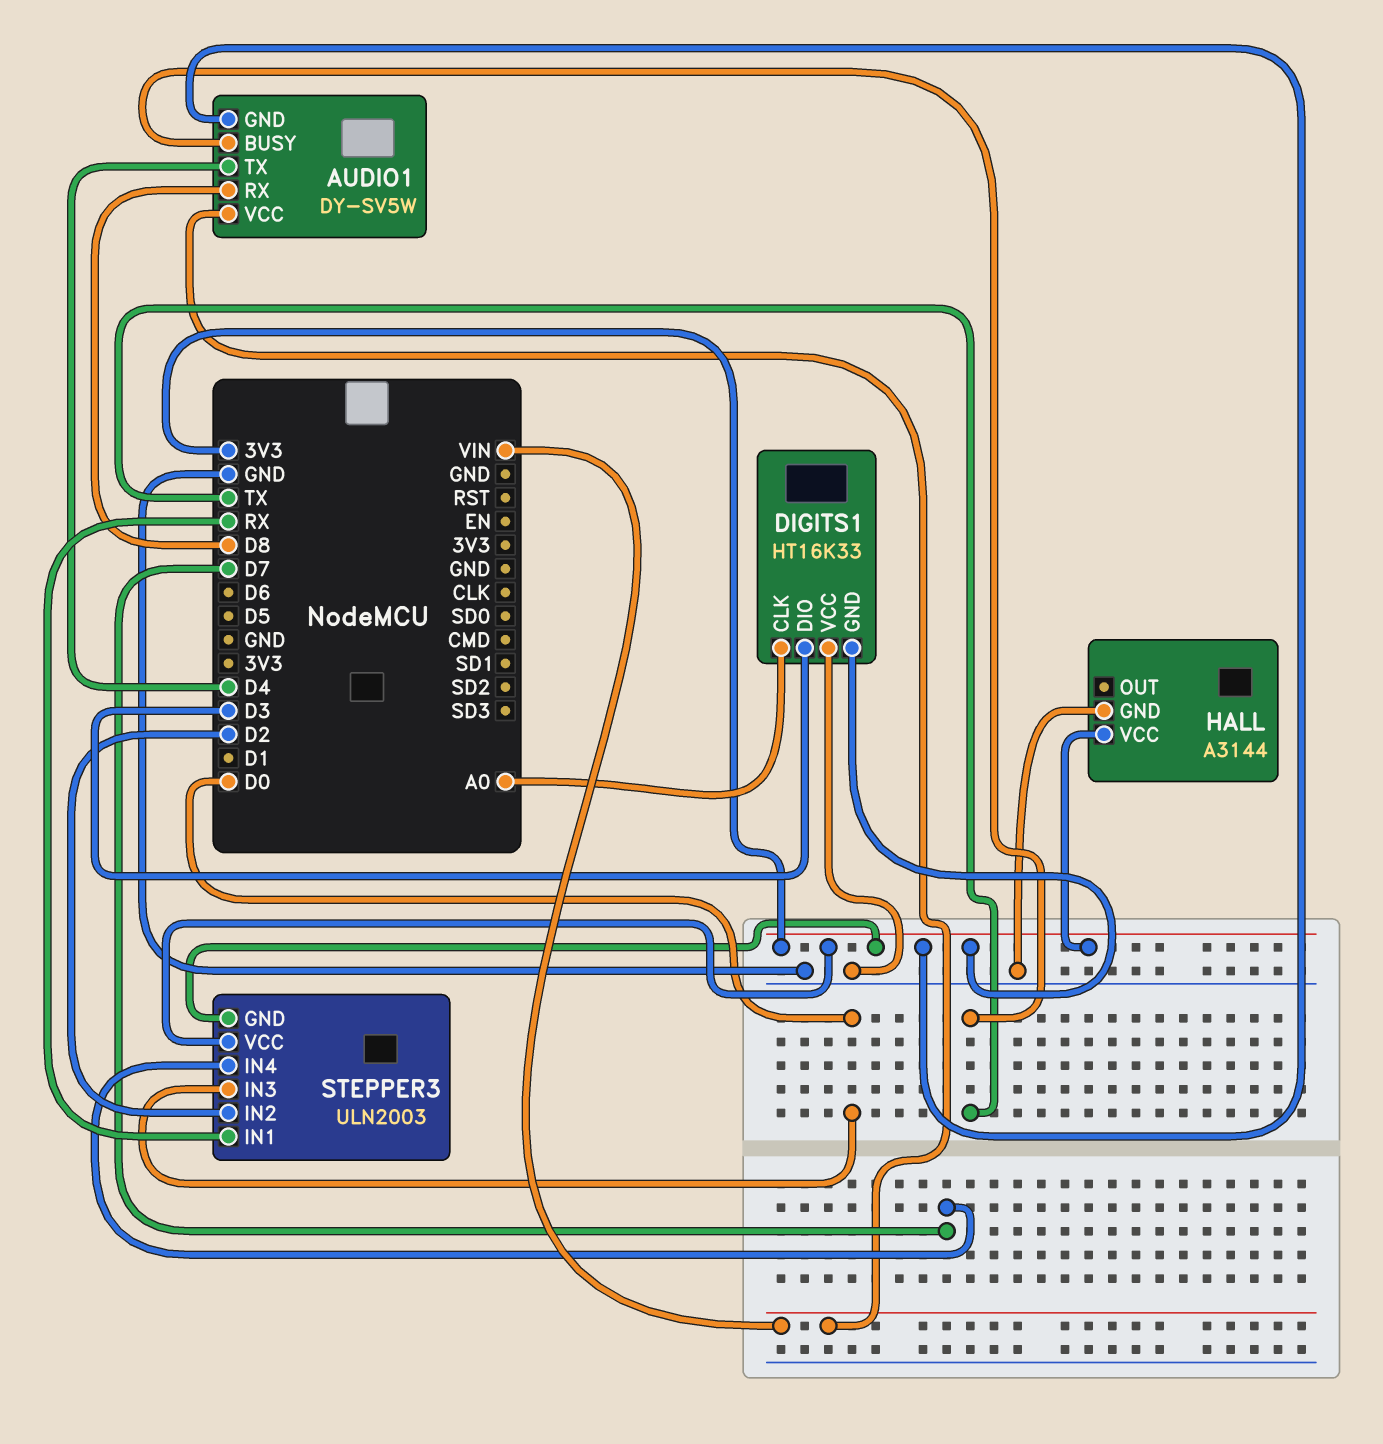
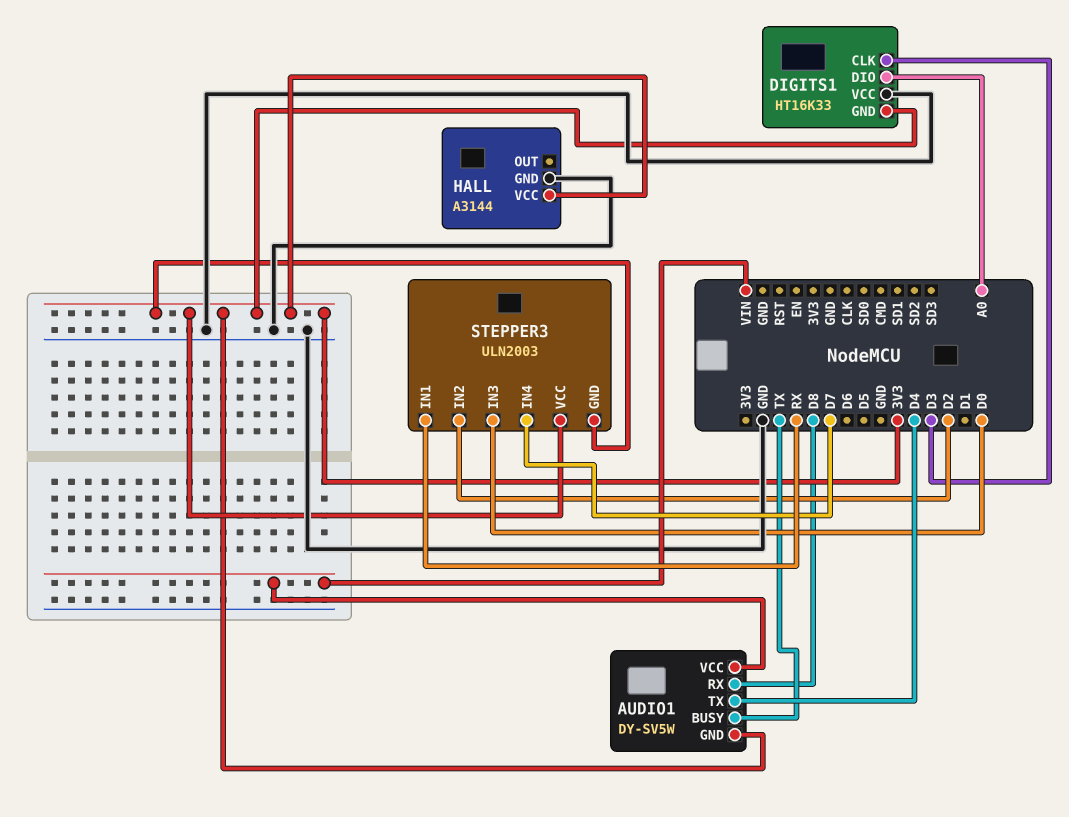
DIGITS1 pin CLK: A0 -> D3
DIGITS1 pin DIO: D3 -> A0

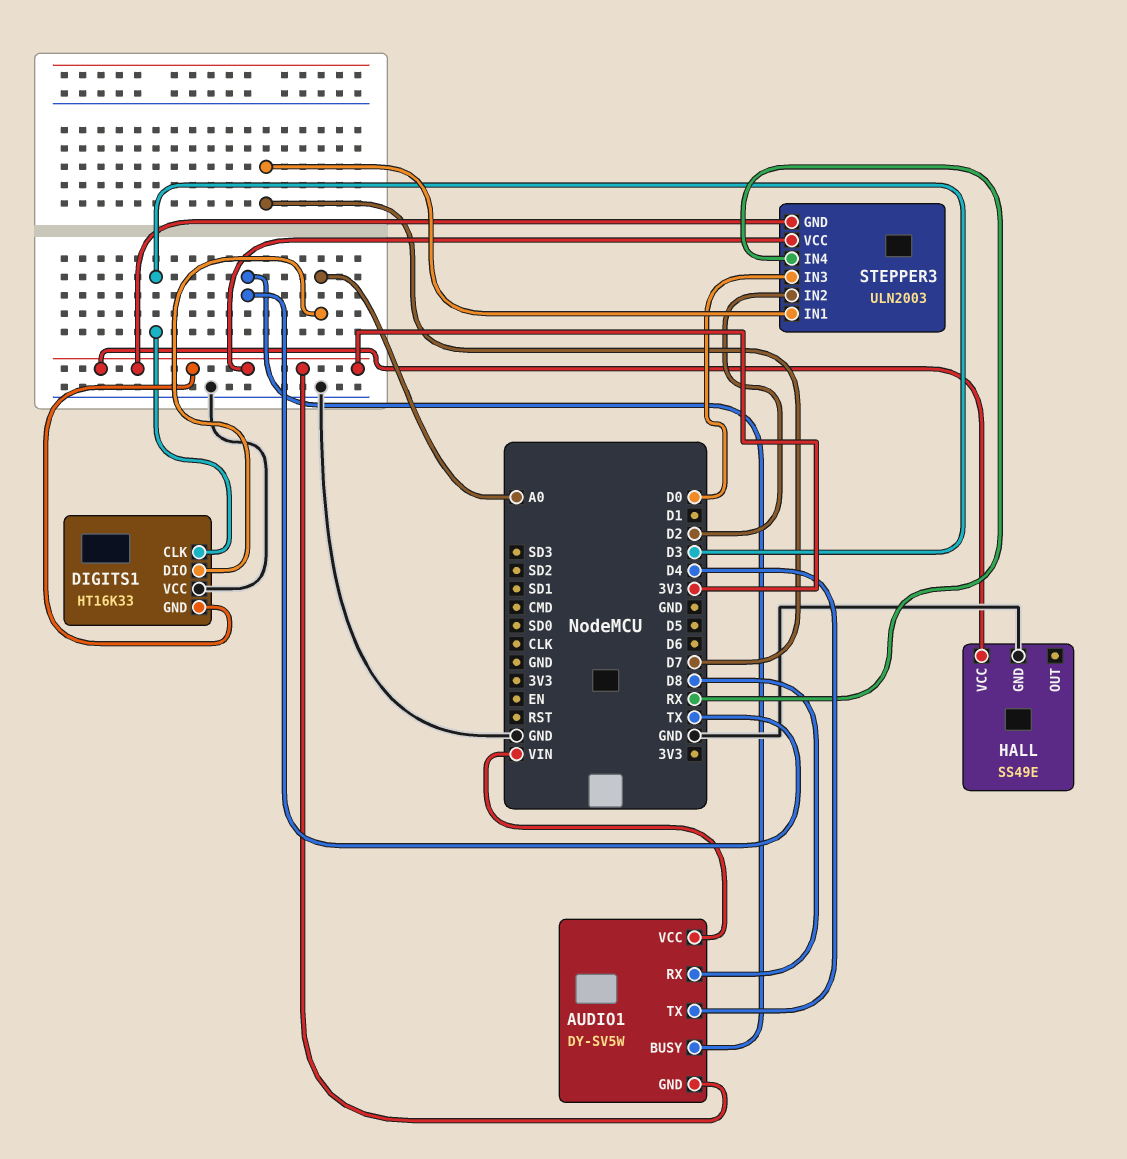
HALL: A3144 -> SS49E
STEPPER3 pin IN1: RX -> D7
STEPPER3 pin IN4: D7 -> RX

